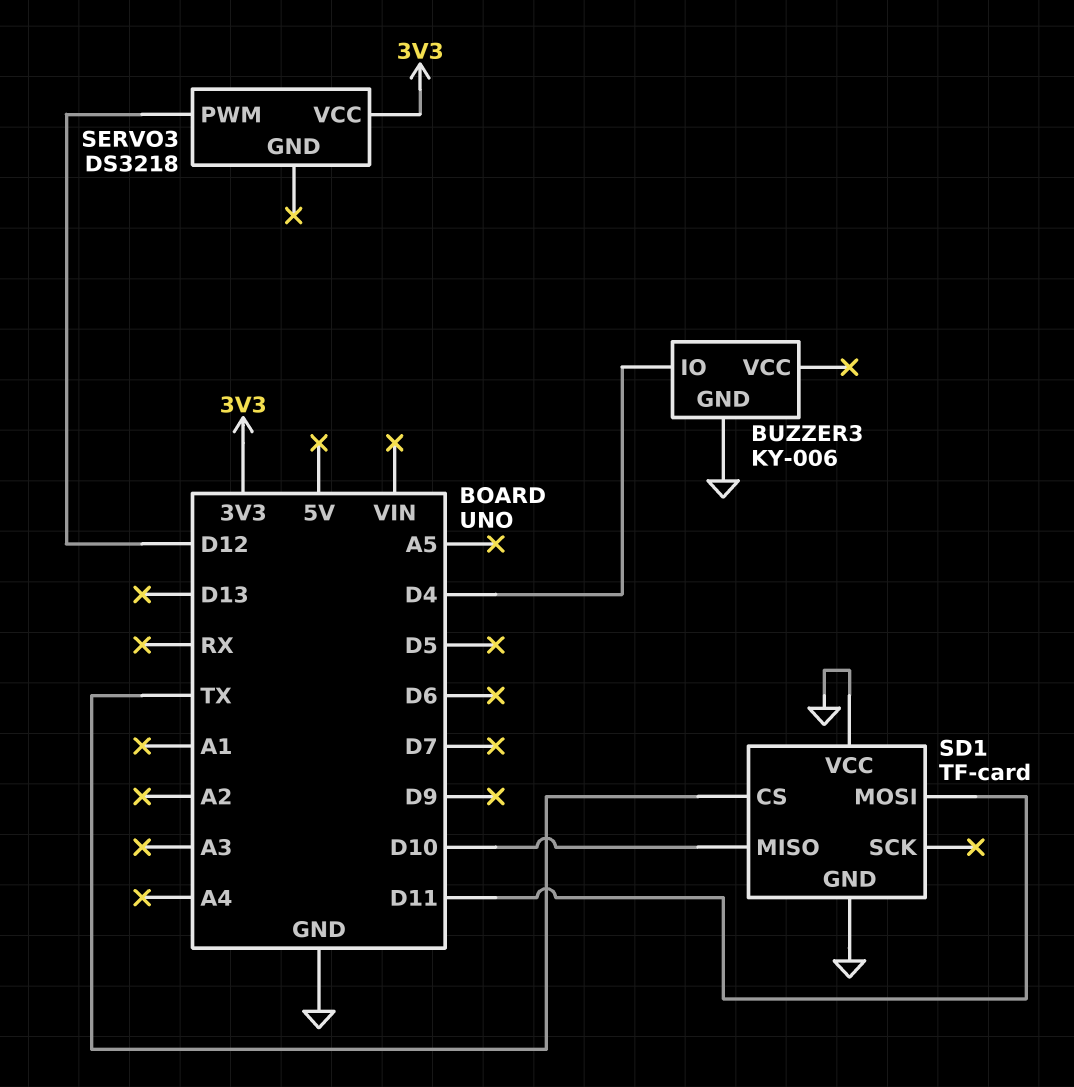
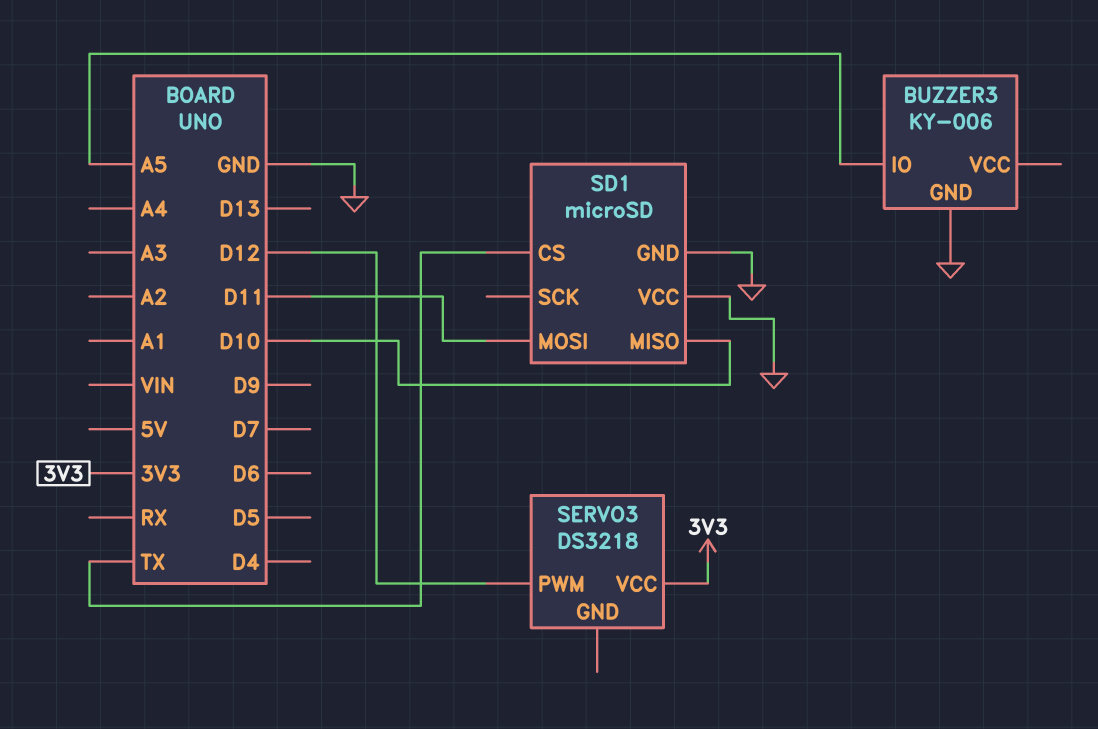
BUZZER3 pin IO: D4 -> A5
SD1: TF-card -> microSD

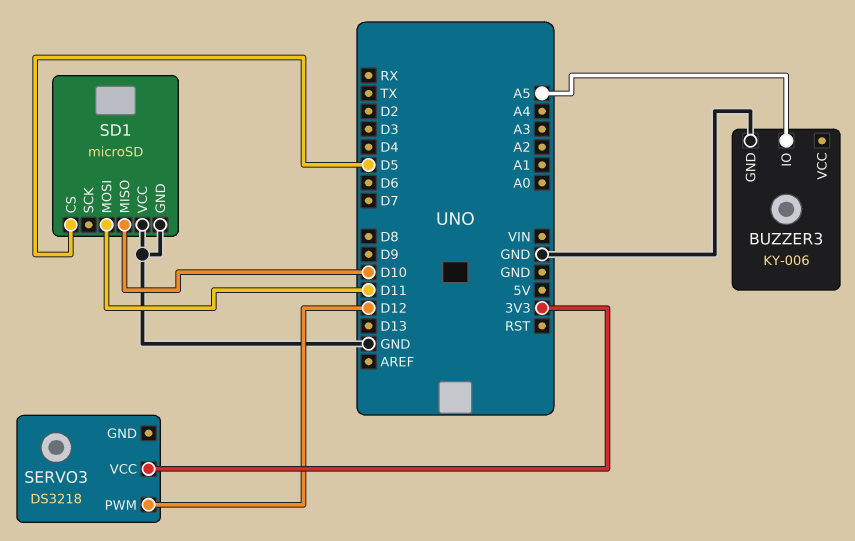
SD1 pin CS: TX -> D5

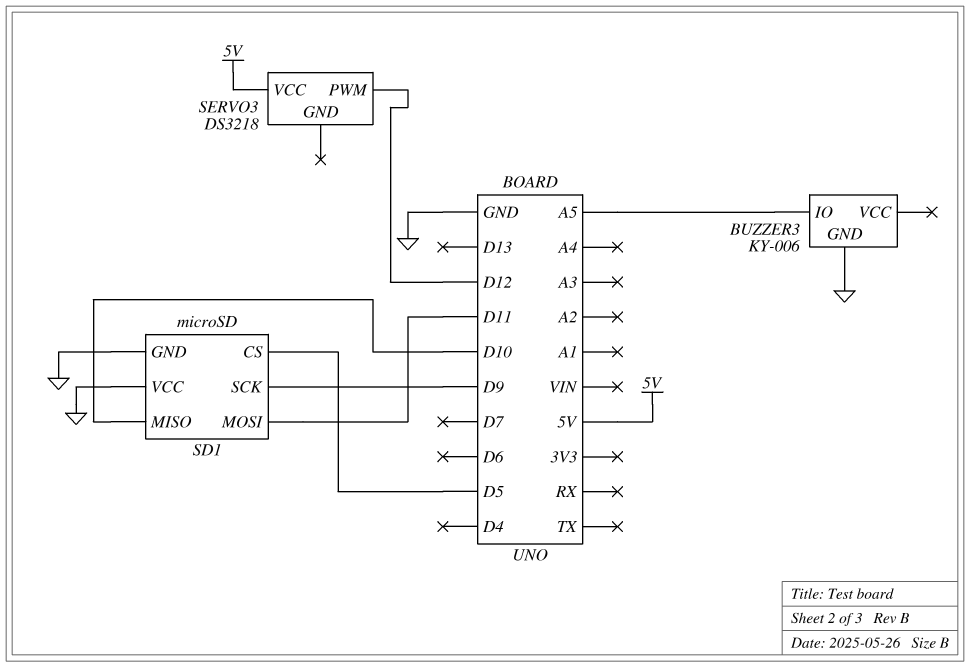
SD1 pin SCK: none -> D9
SERVO3 pin VCC: 3V3 -> 5V

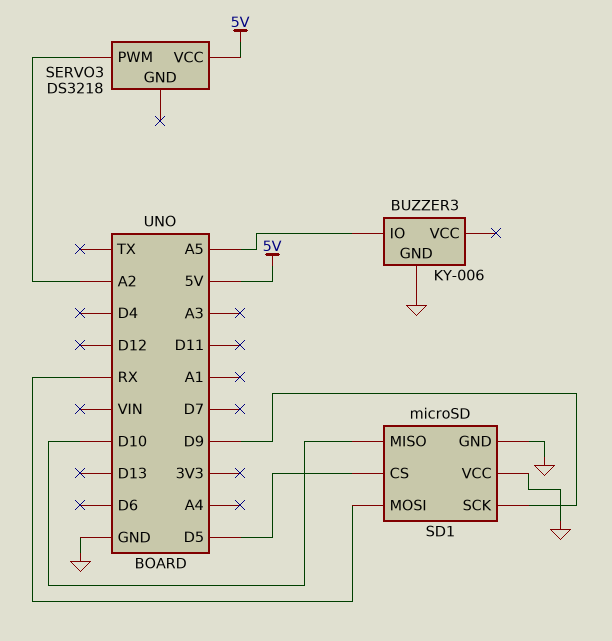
SD1 pin MOSI: D11 -> RX
SERVO3 pin PWM: D12 -> A2

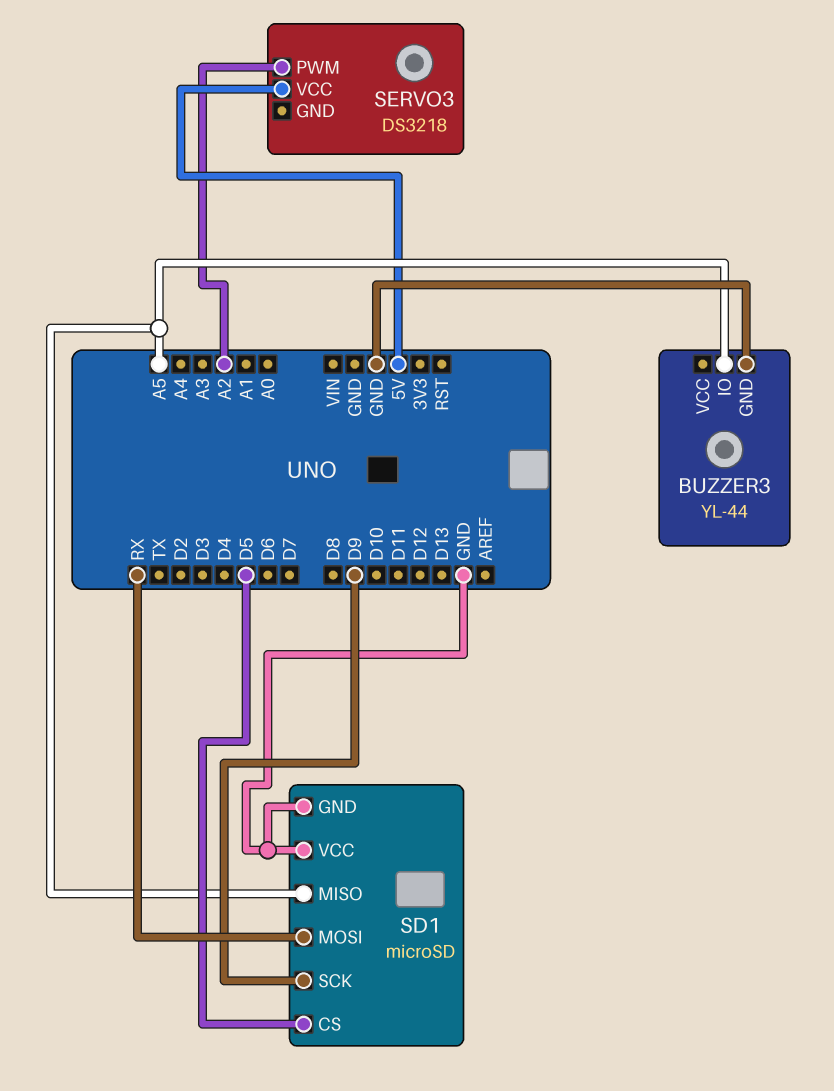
BUZZER3: KY-006 -> YL-44
SD1 pin MISO: D10 -> A5

